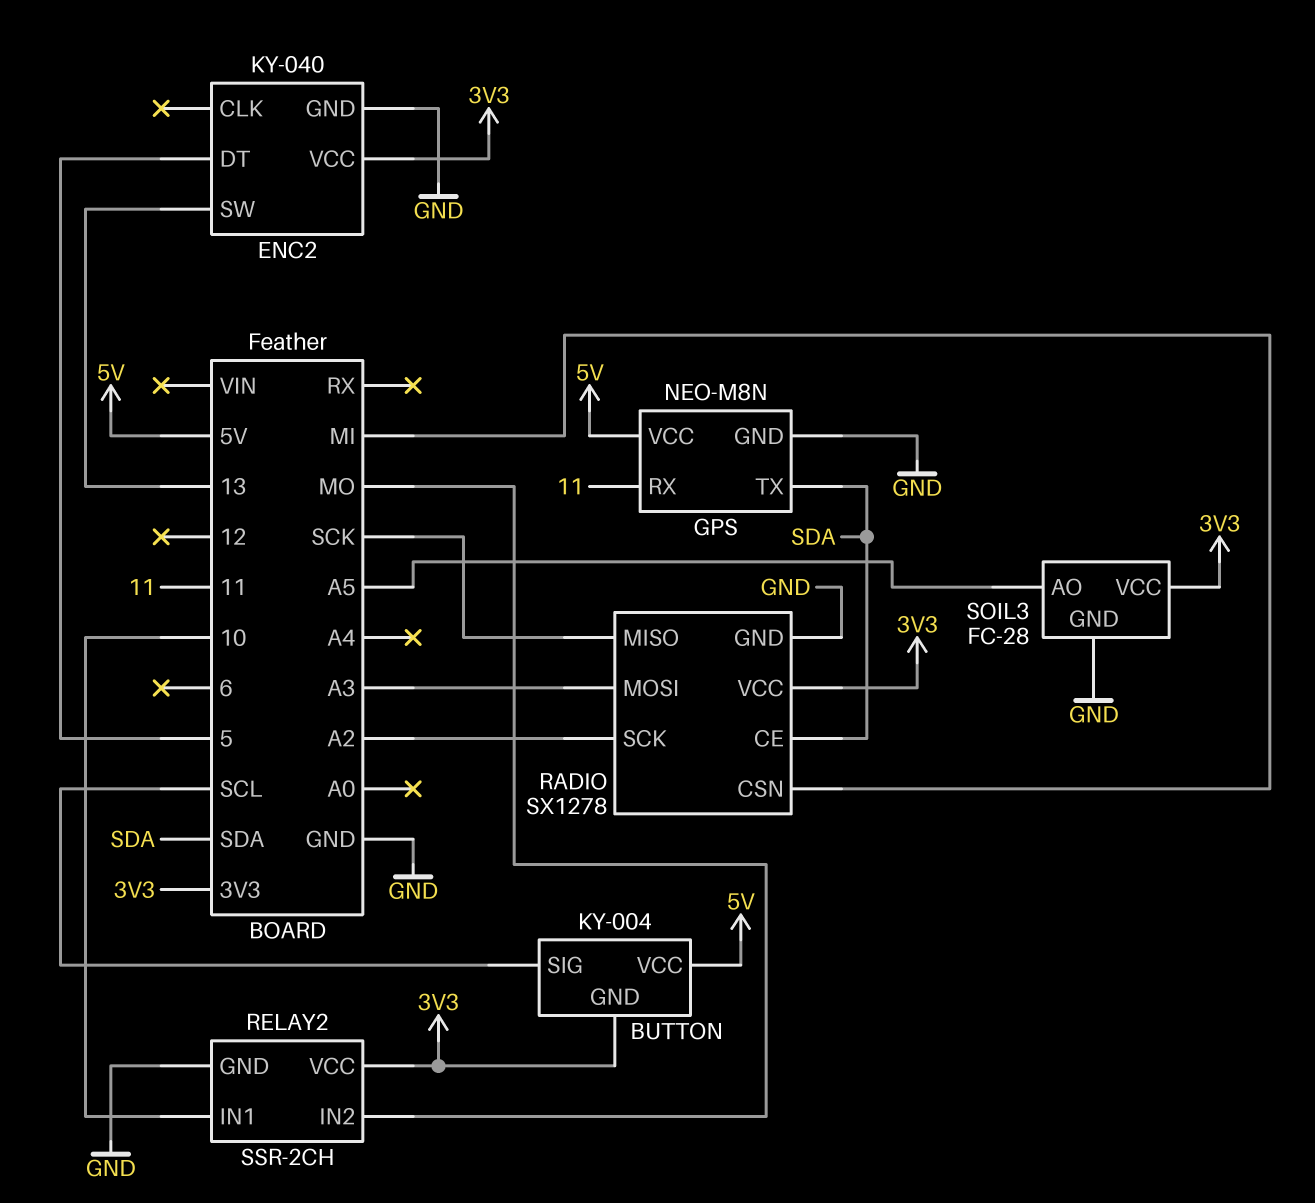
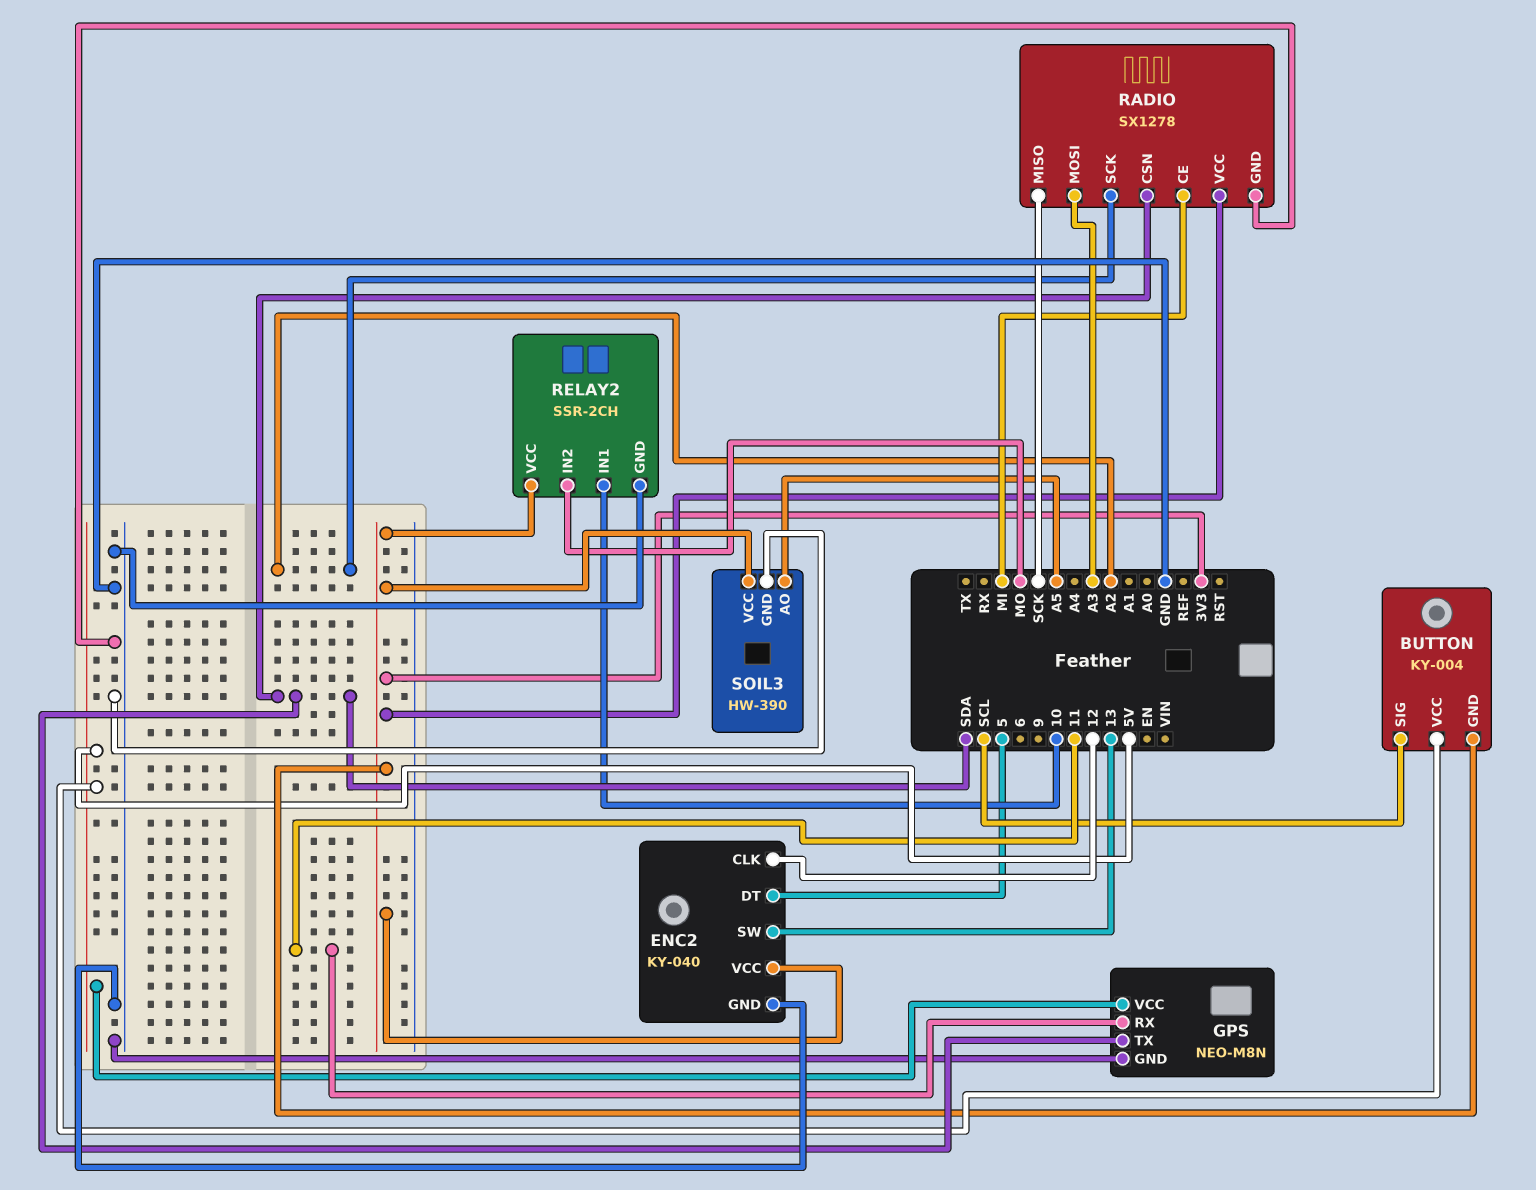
ENC2 pin CLK: none -> 12
RADIO pin CE: SDA -> MI
RADIO pin CSN: MI -> SDA
SOIL3: FC-28 -> HW-390

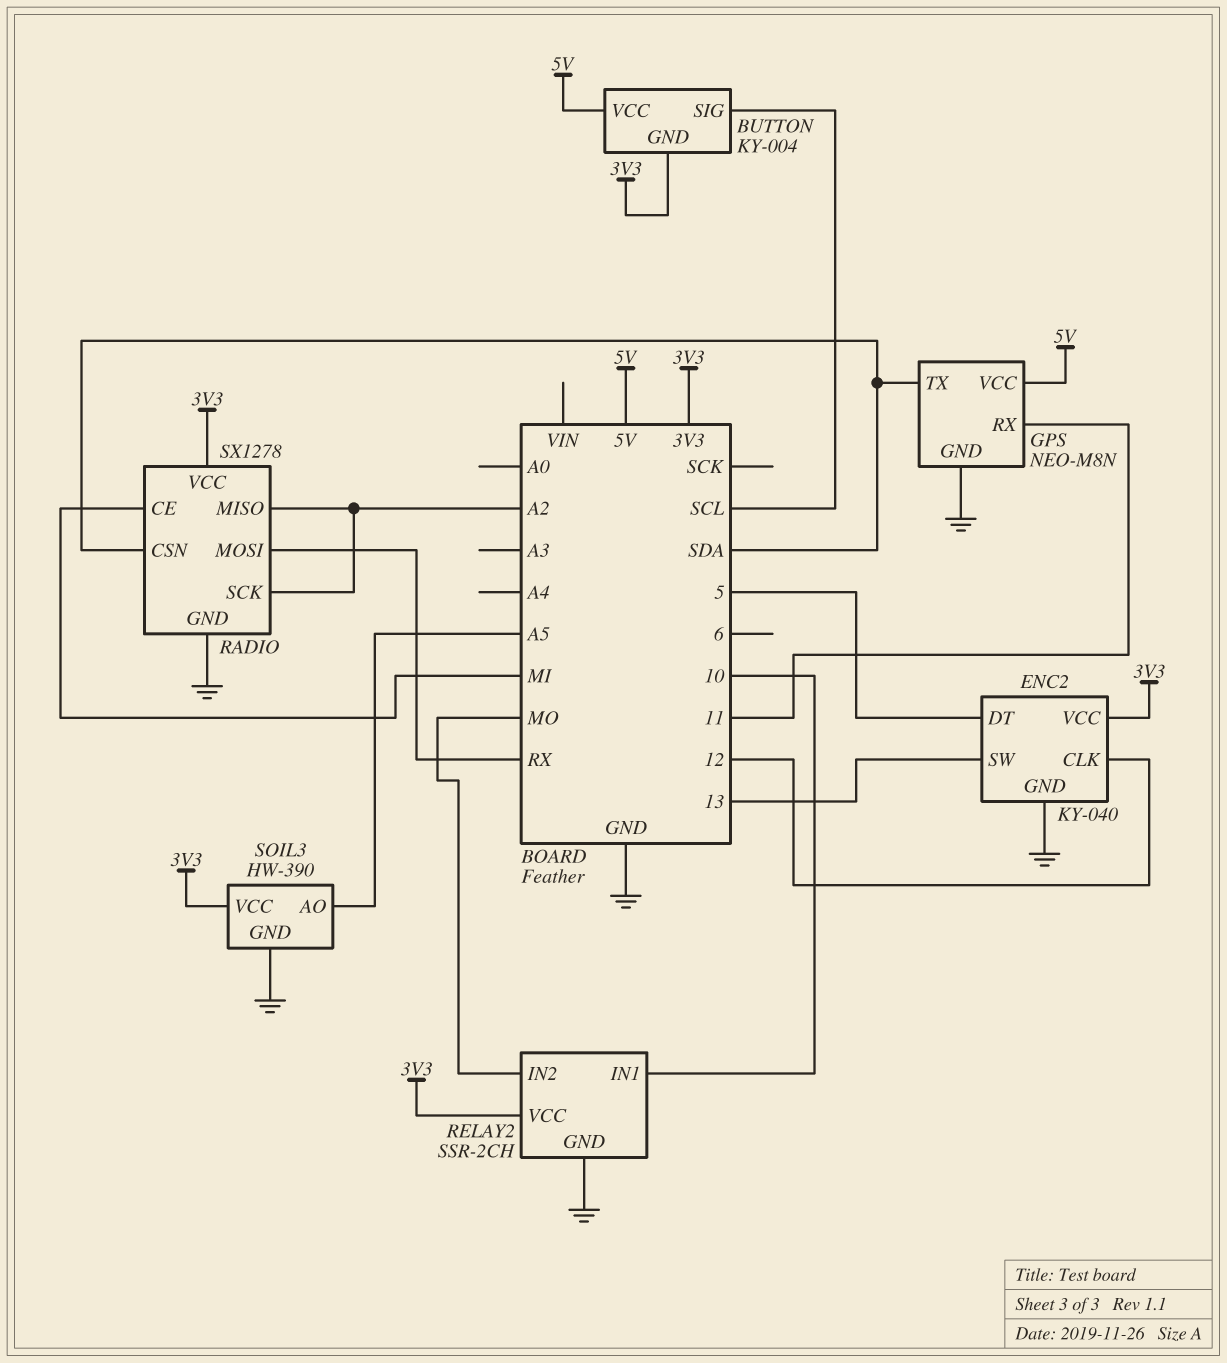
RADIO pin MISO: SCK -> A2
RADIO pin MOSI: A3 -> RX

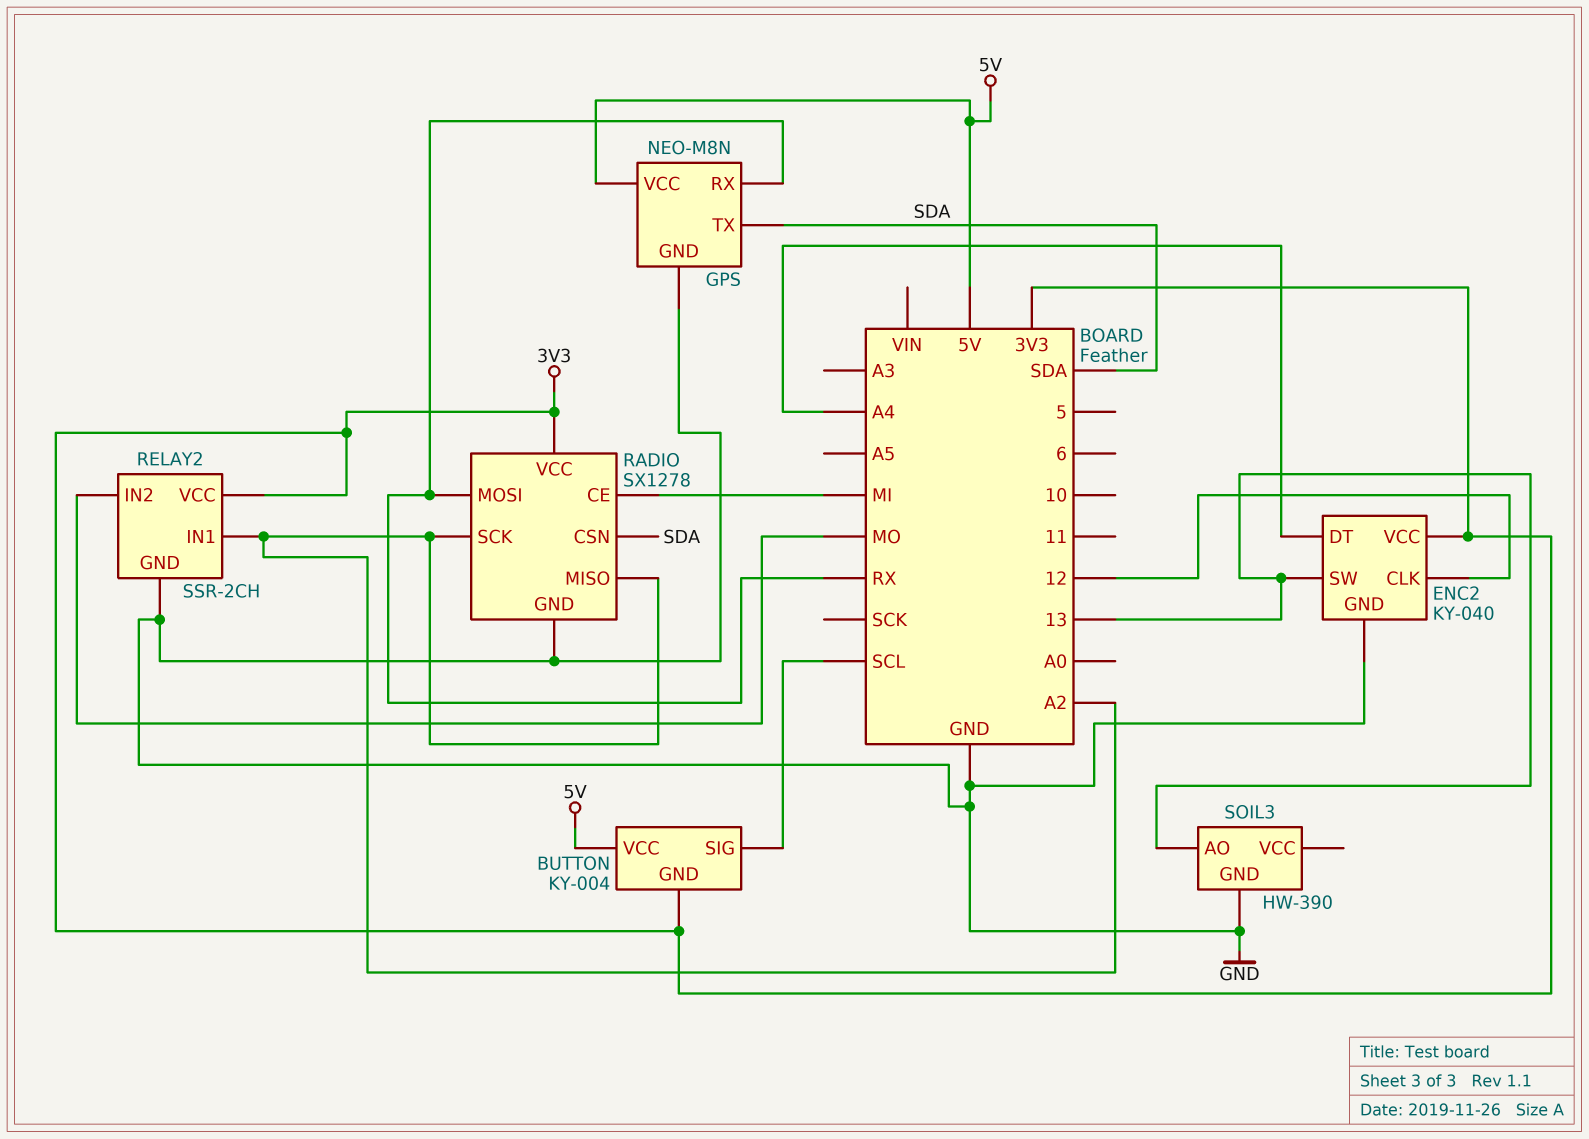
ENC2 pin DT: 5 -> A4
GPS pin RX: 11 -> RX
RELAY2 pin IN1: 10 -> A2
SOIL3 pin AO: A5 -> 13
SOIL3 pin VCC: 3V3 -> none

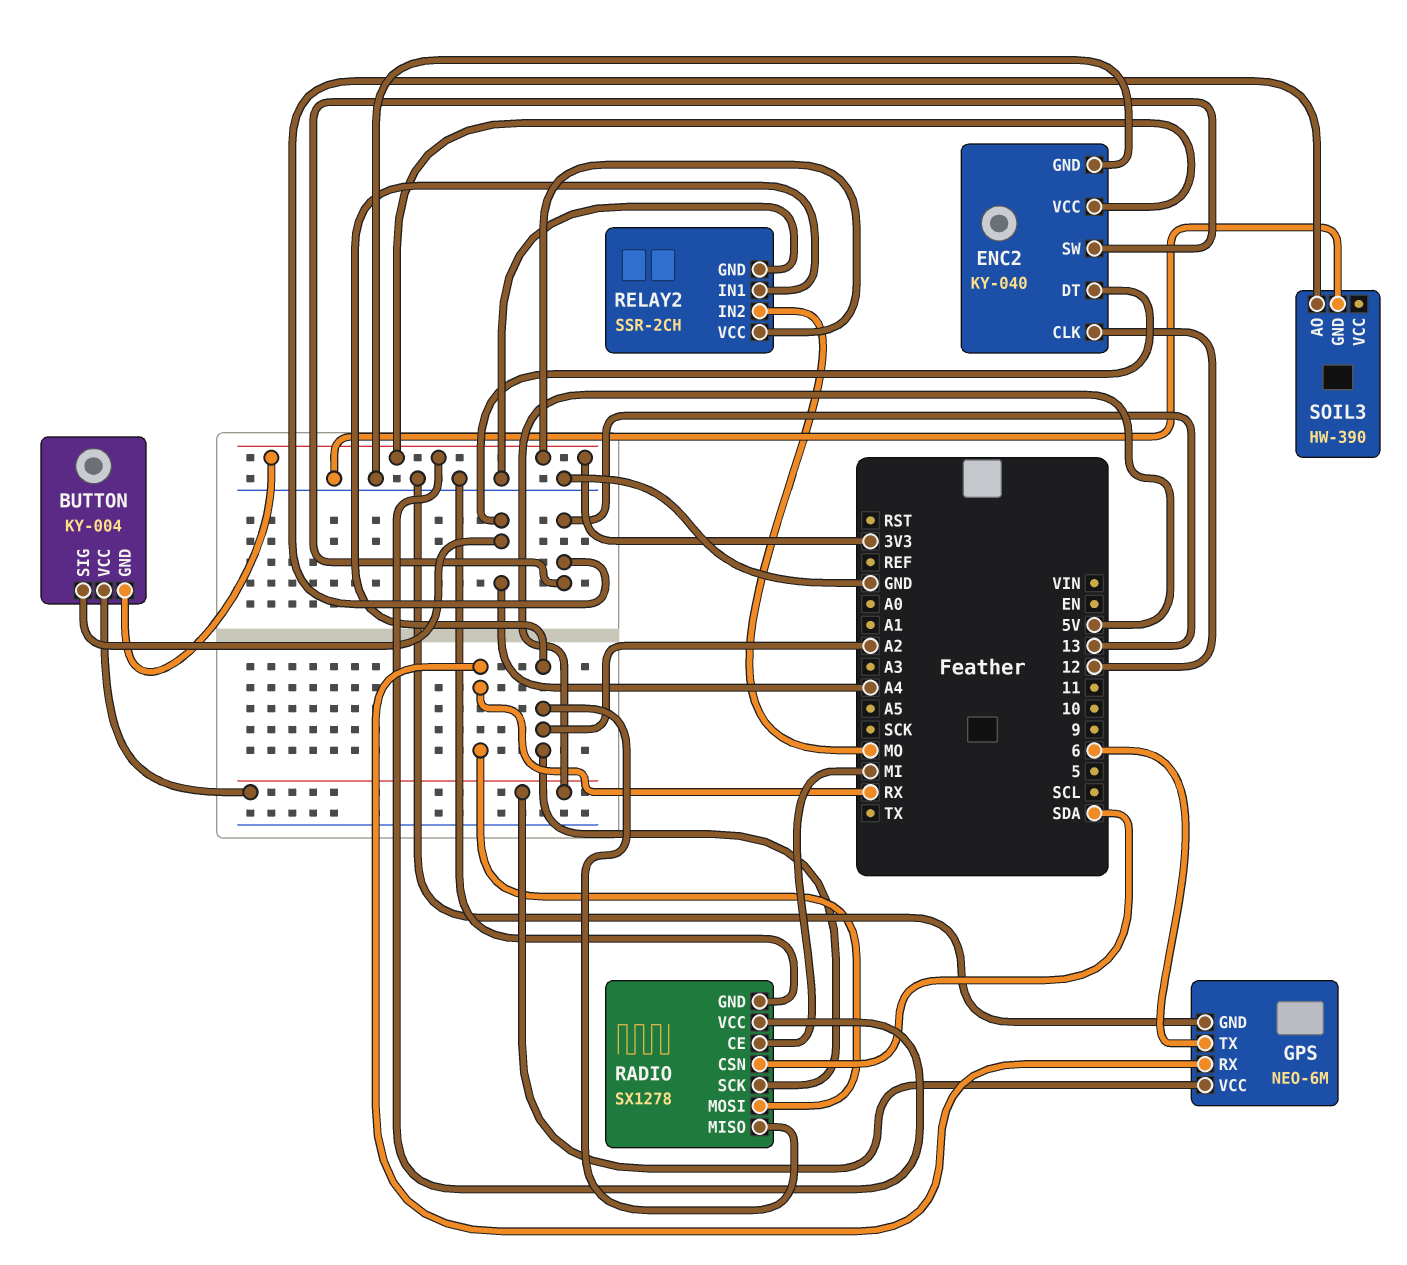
BUTTON pin SIG: SCL -> A4
GPS: NEO-M8N -> NEO-6M
GPS pin TX: SDA -> 6

